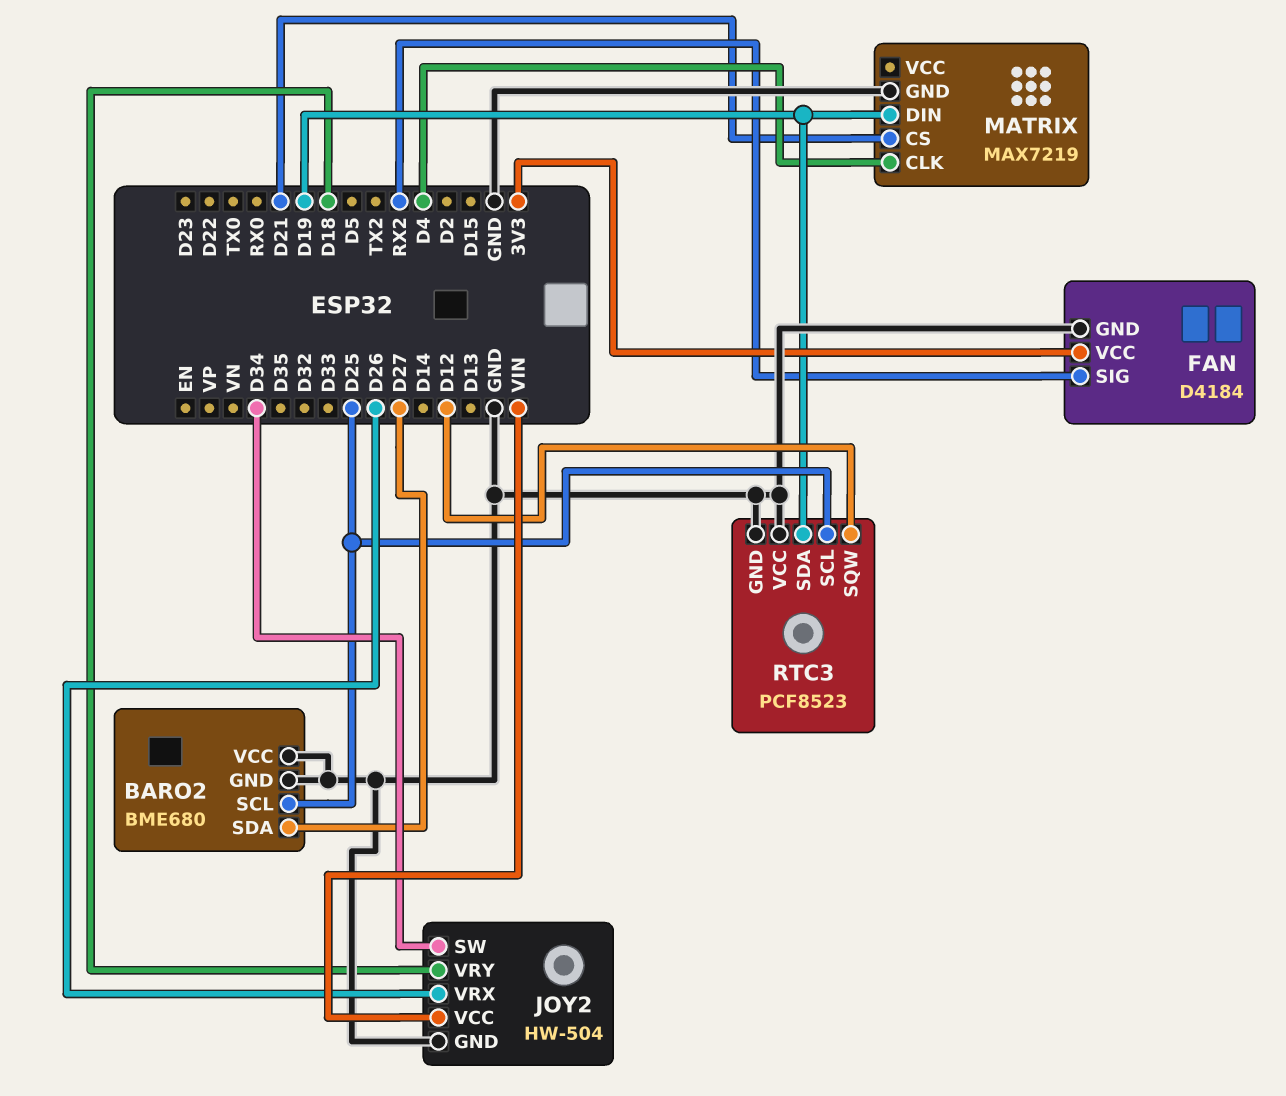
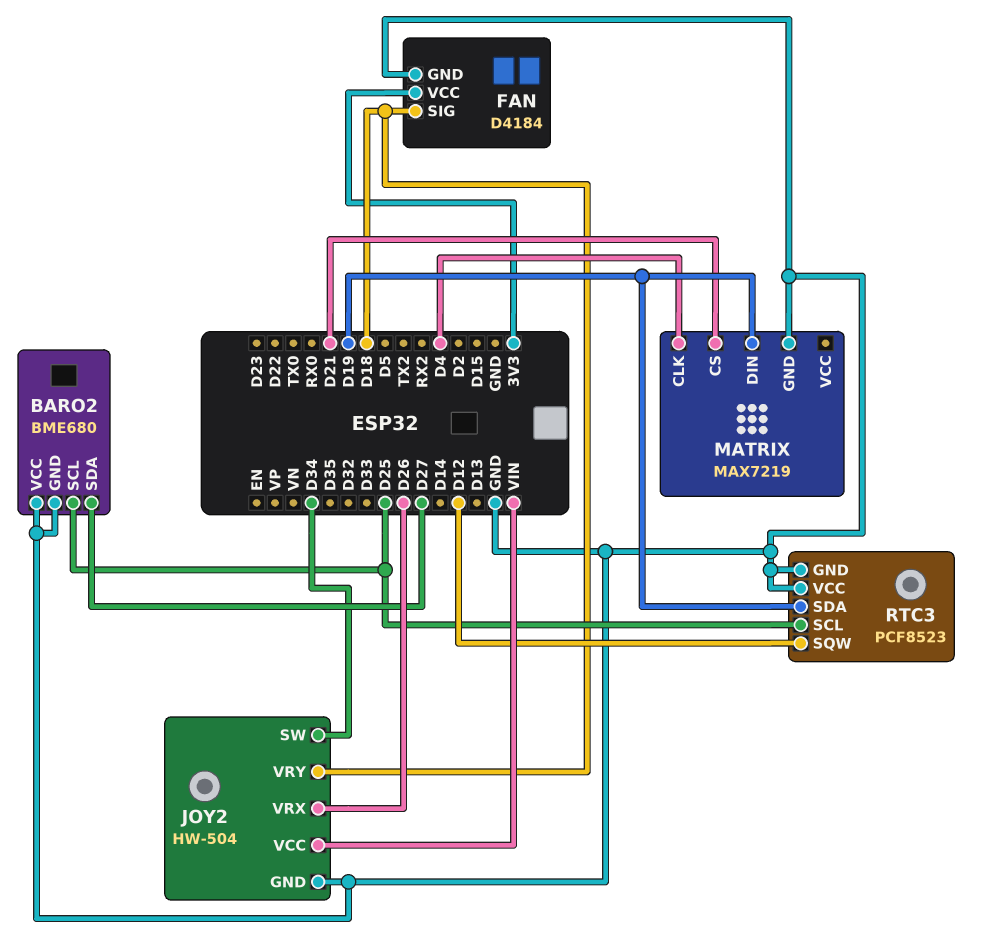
FAN pin SIG: RX2 -> D18

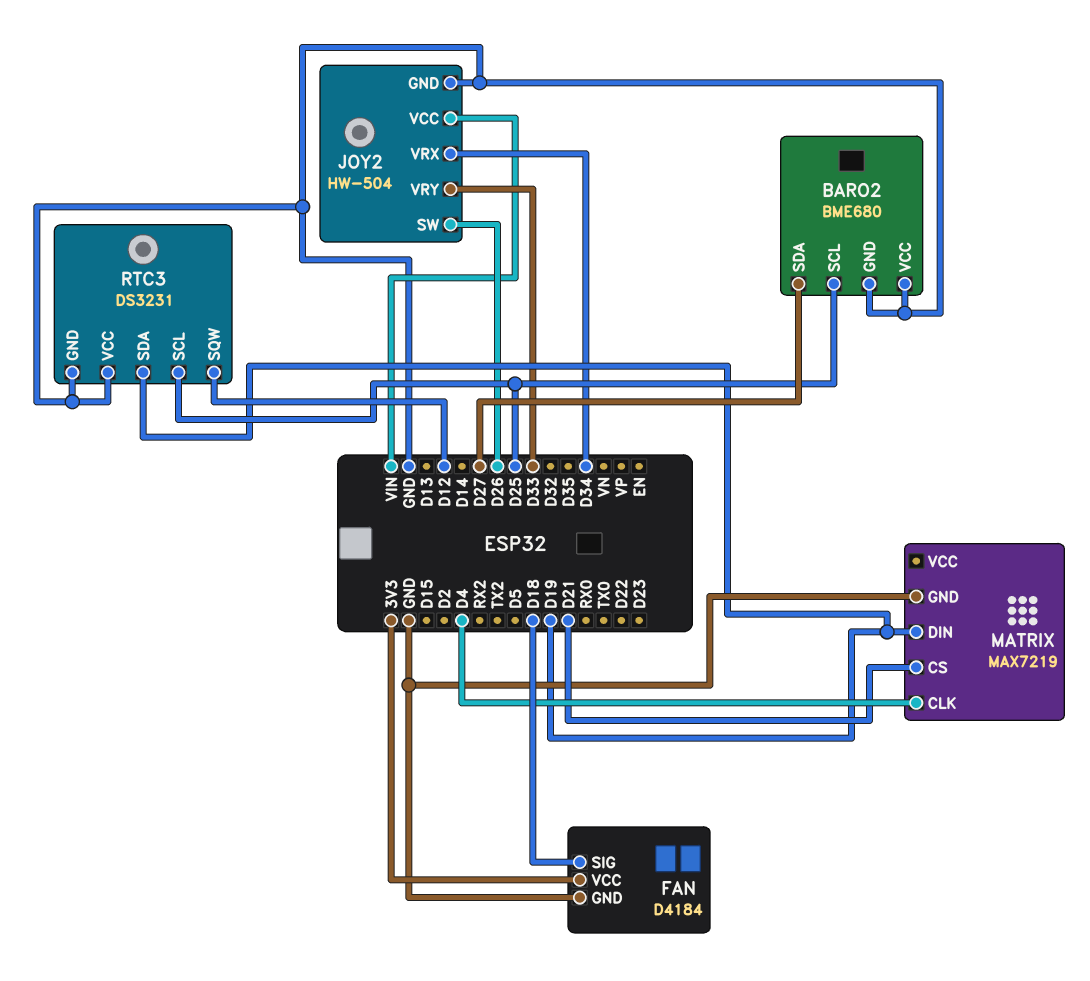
JOY2 pin SW: D34 -> D26
JOY2 pin VRX: D26 -> D34
JOY2 pin VRY: D18 -> D33
RTC3: PCF8523 -> DS3231

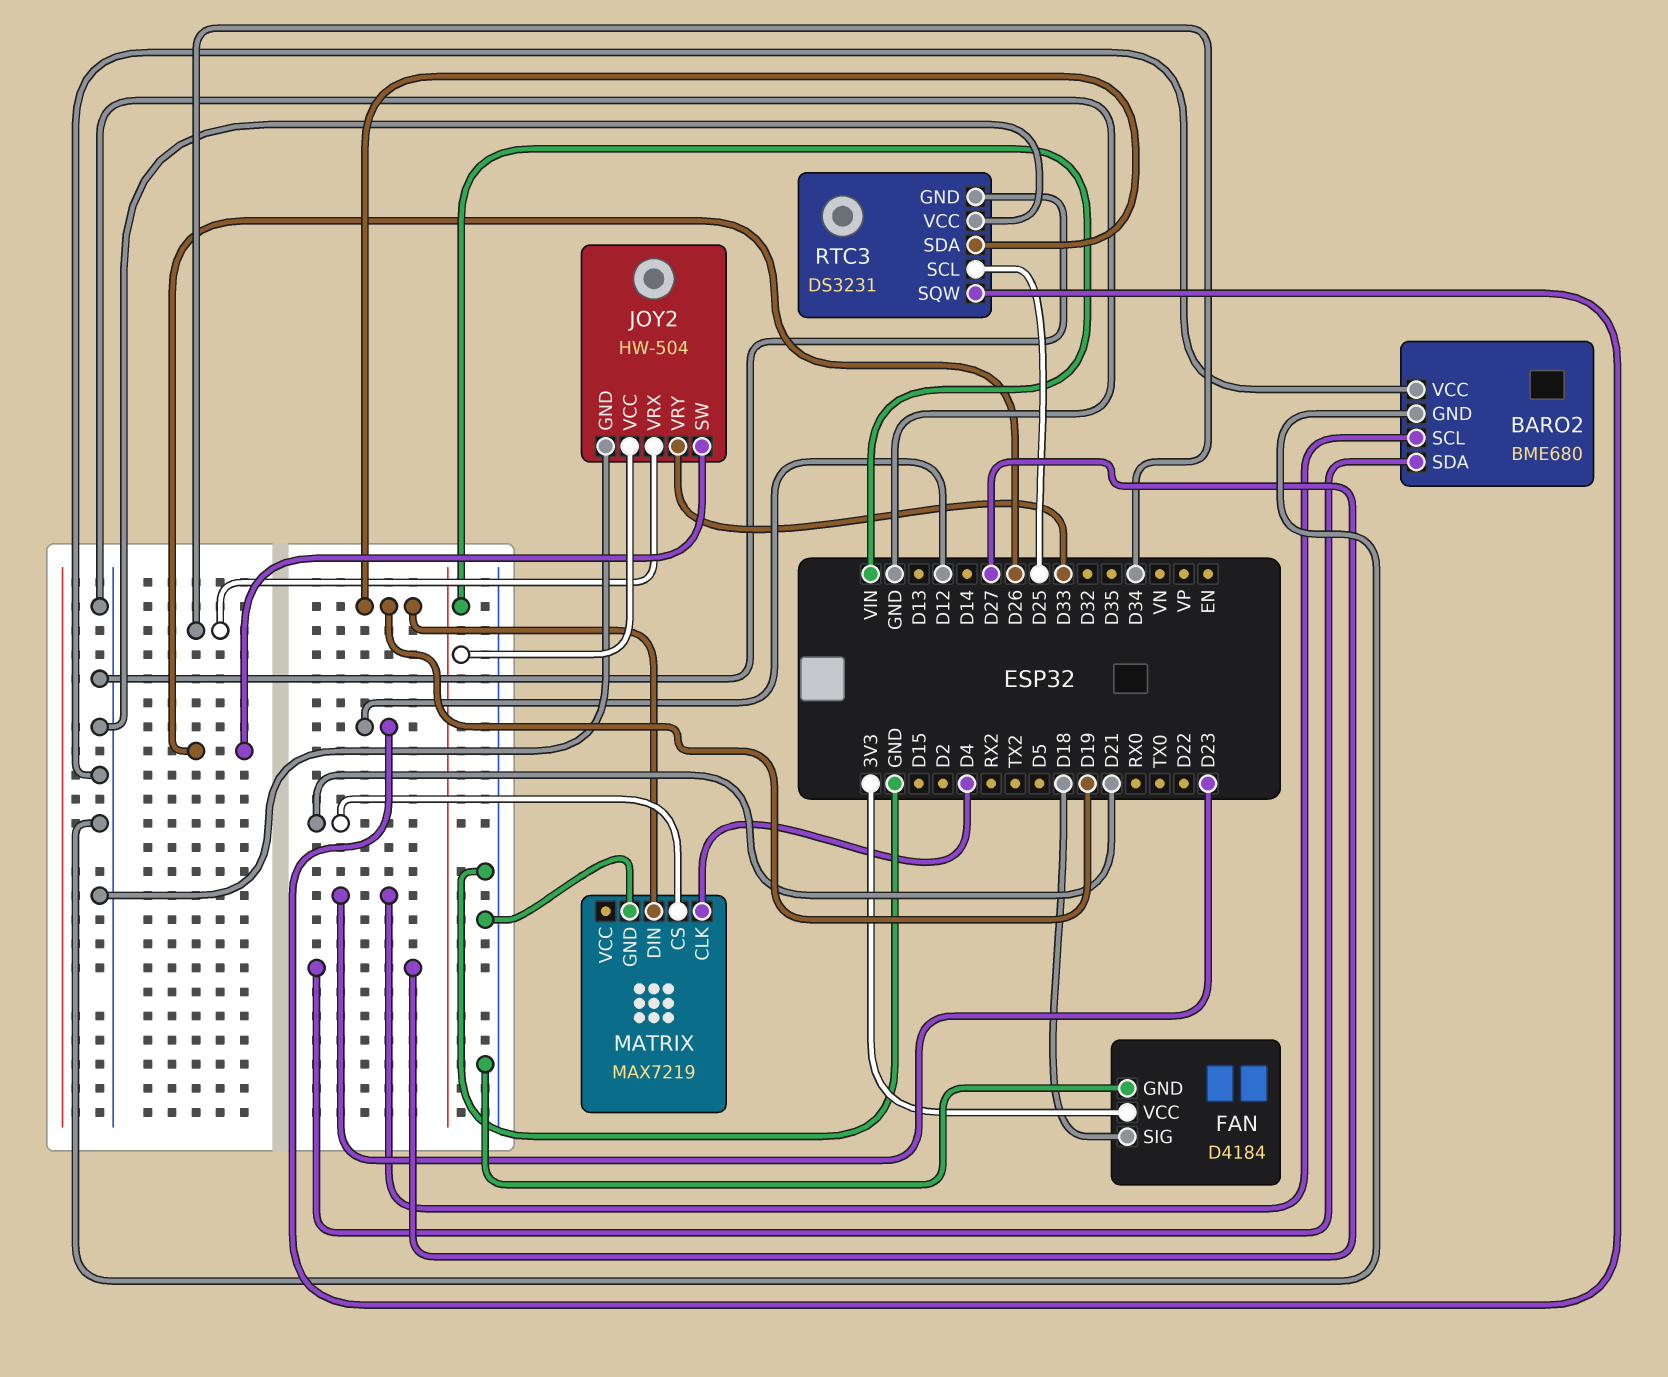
BARO2 pin SCL: D25 -> D23

